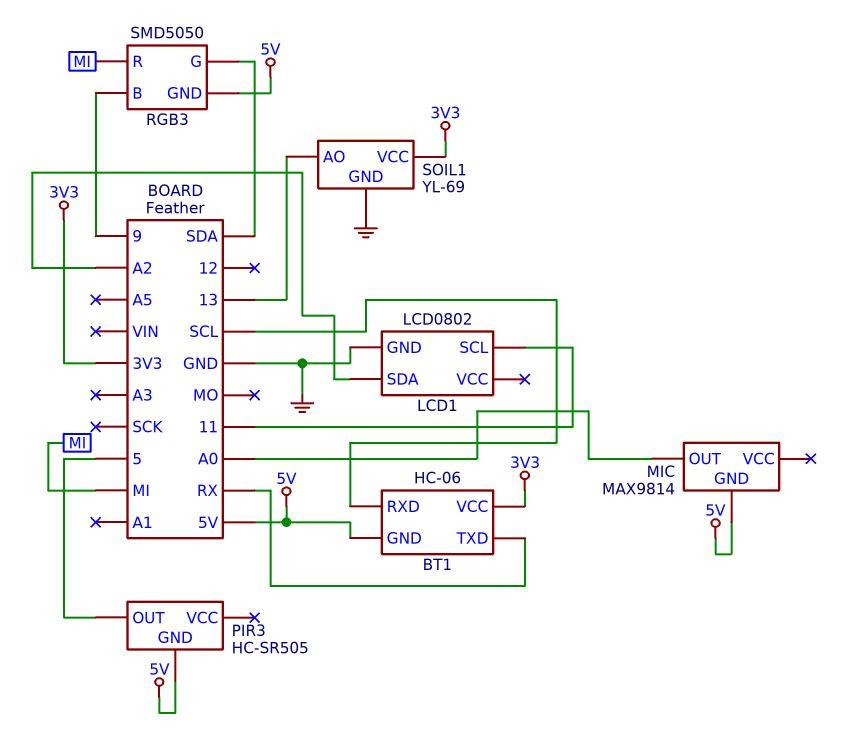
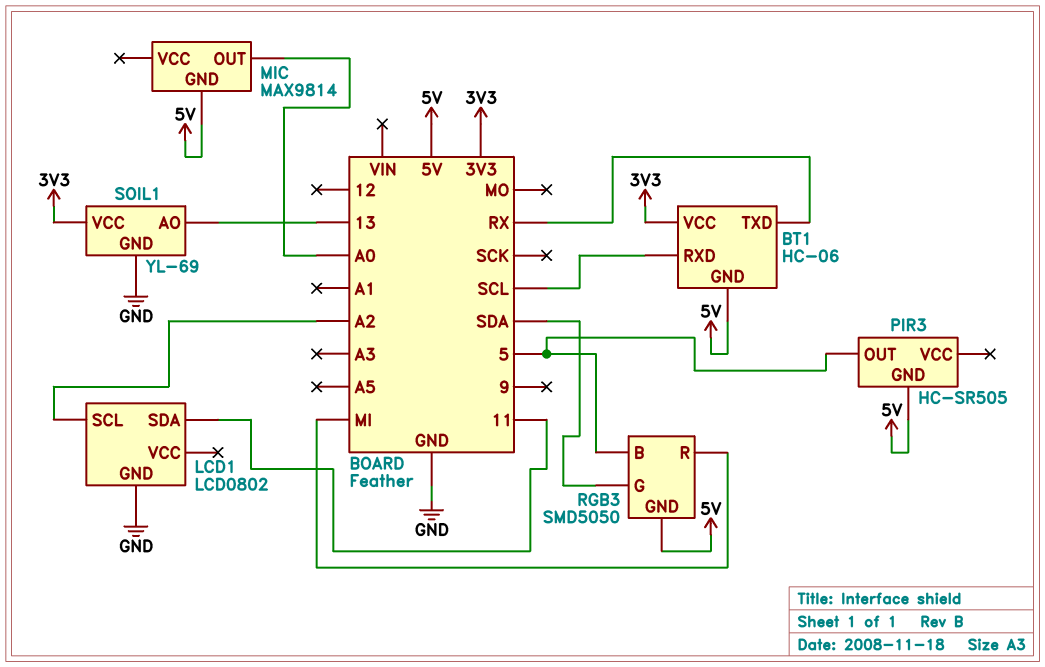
LCD1 pin SCL: 11 -> A2
LCD1 pin SDA: A2 -> 11
RGB3 pin B: 9 -> 5

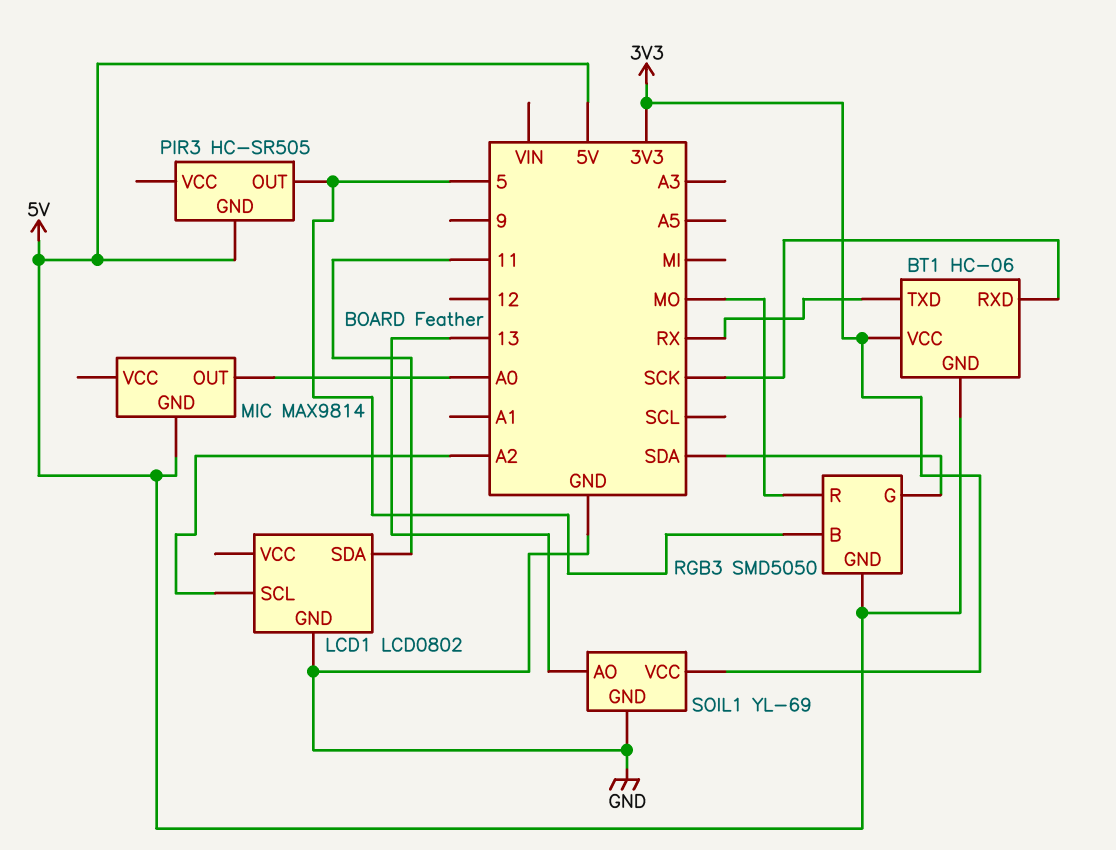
BT1 pin RXD: SCL -> SCK
RGB3 pin R: MI -> MO

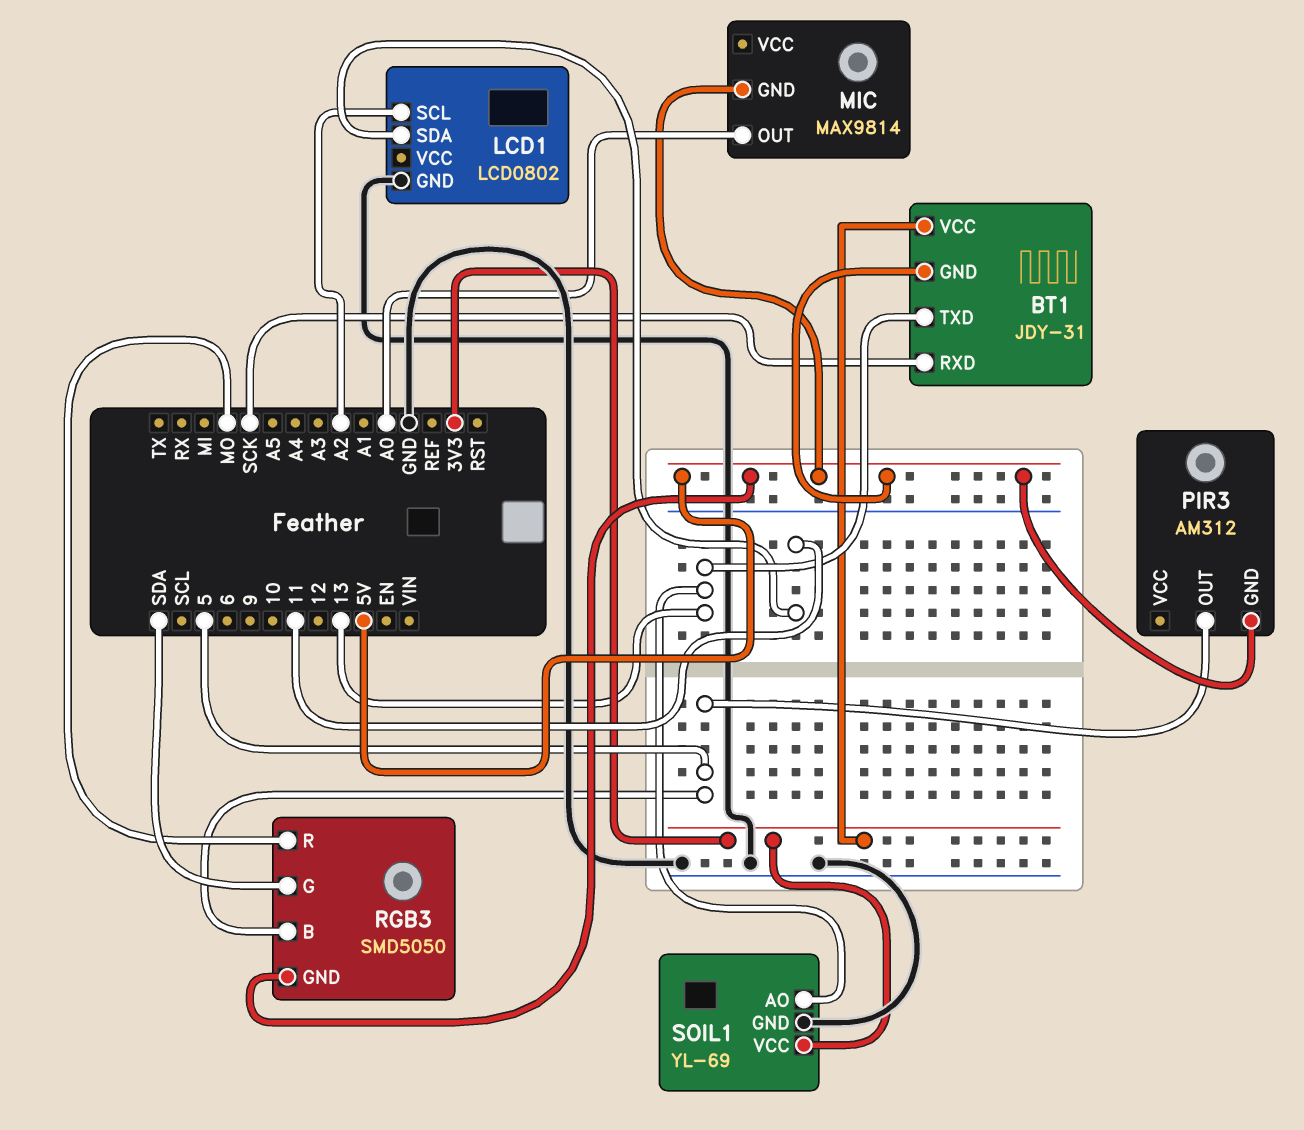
BT1: HC-06 -> JDY-31
BT1 pin TXD: RX -> 13
PIR3: HC-SR505 -> AM312

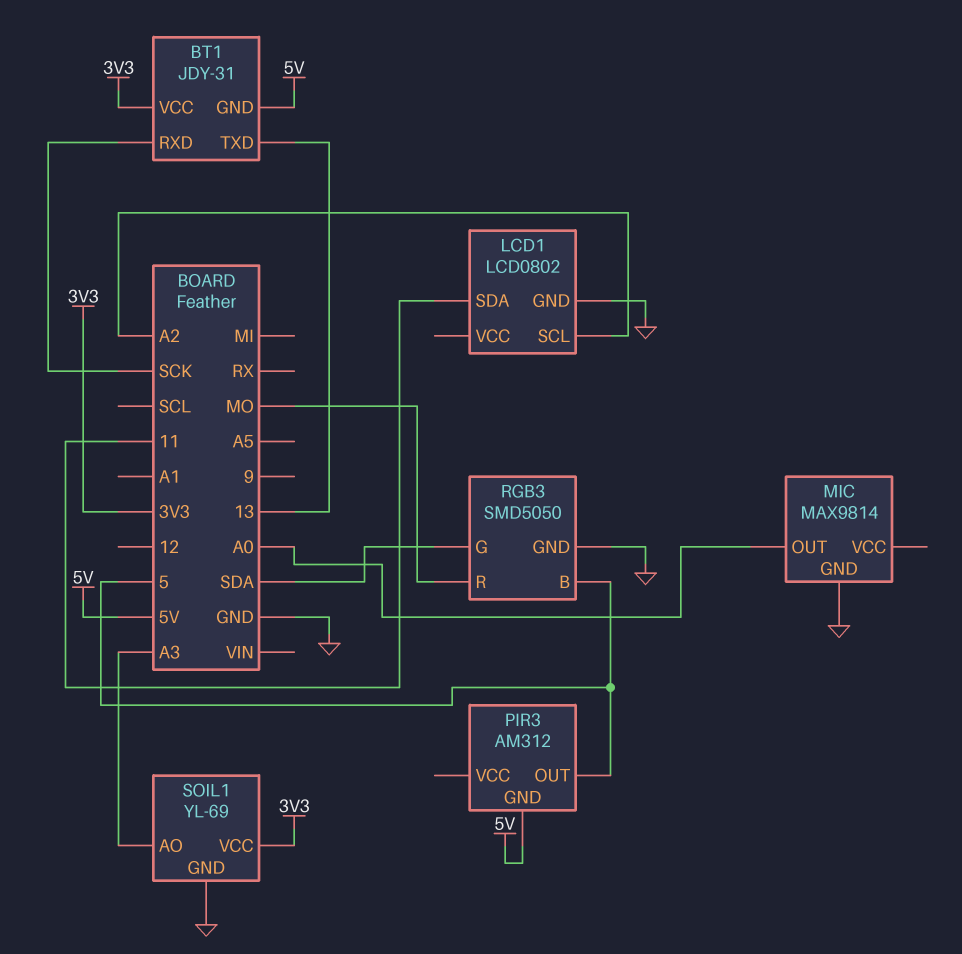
MIC pin GND: 5V -> GND
RGB3 pin GND: 5V -> GND
SOIL1 pin AO: 13 -> A3

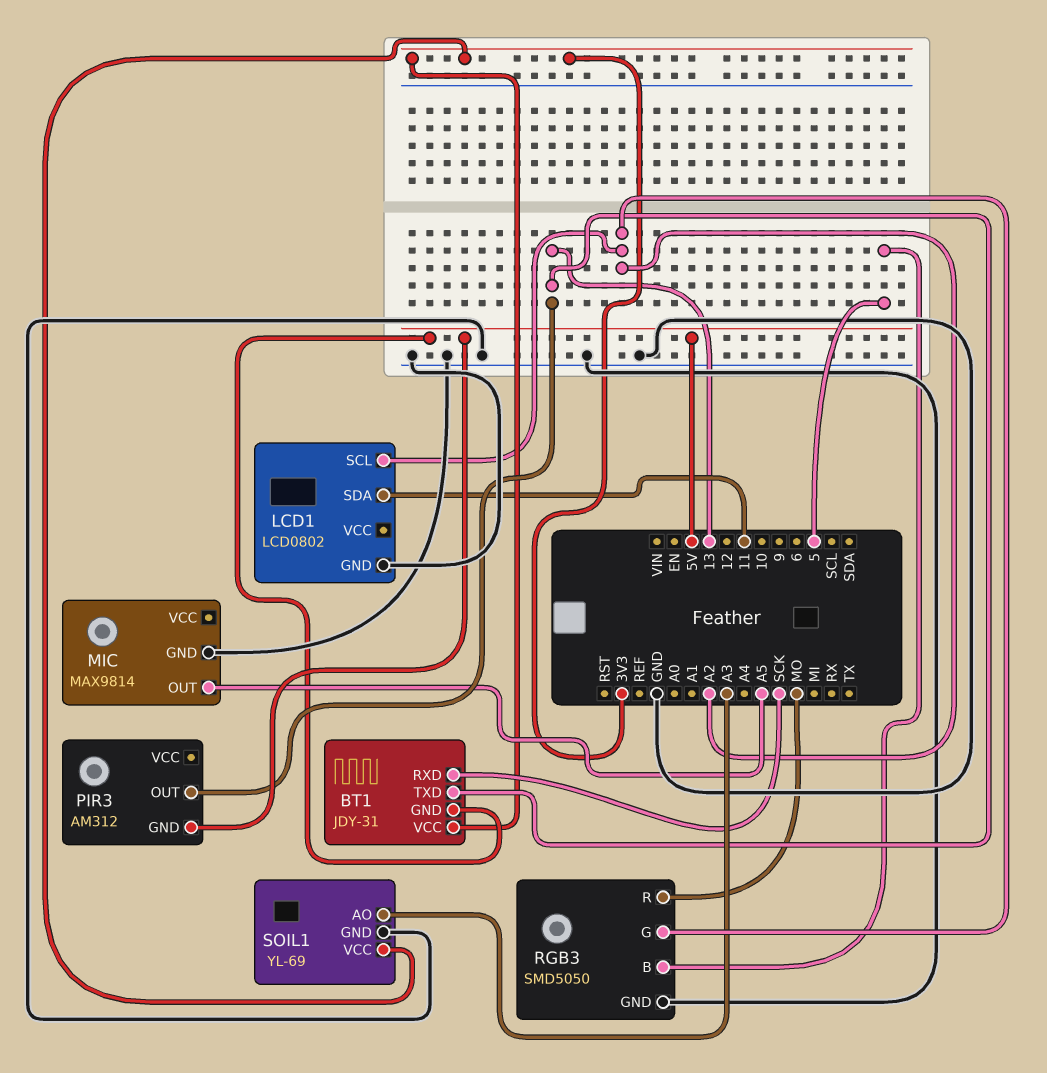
MIC pin OUT: A0 -> A5
PIR3 pin OUT: 5 -> 13
RGB3 pin G: SDA -> A2

